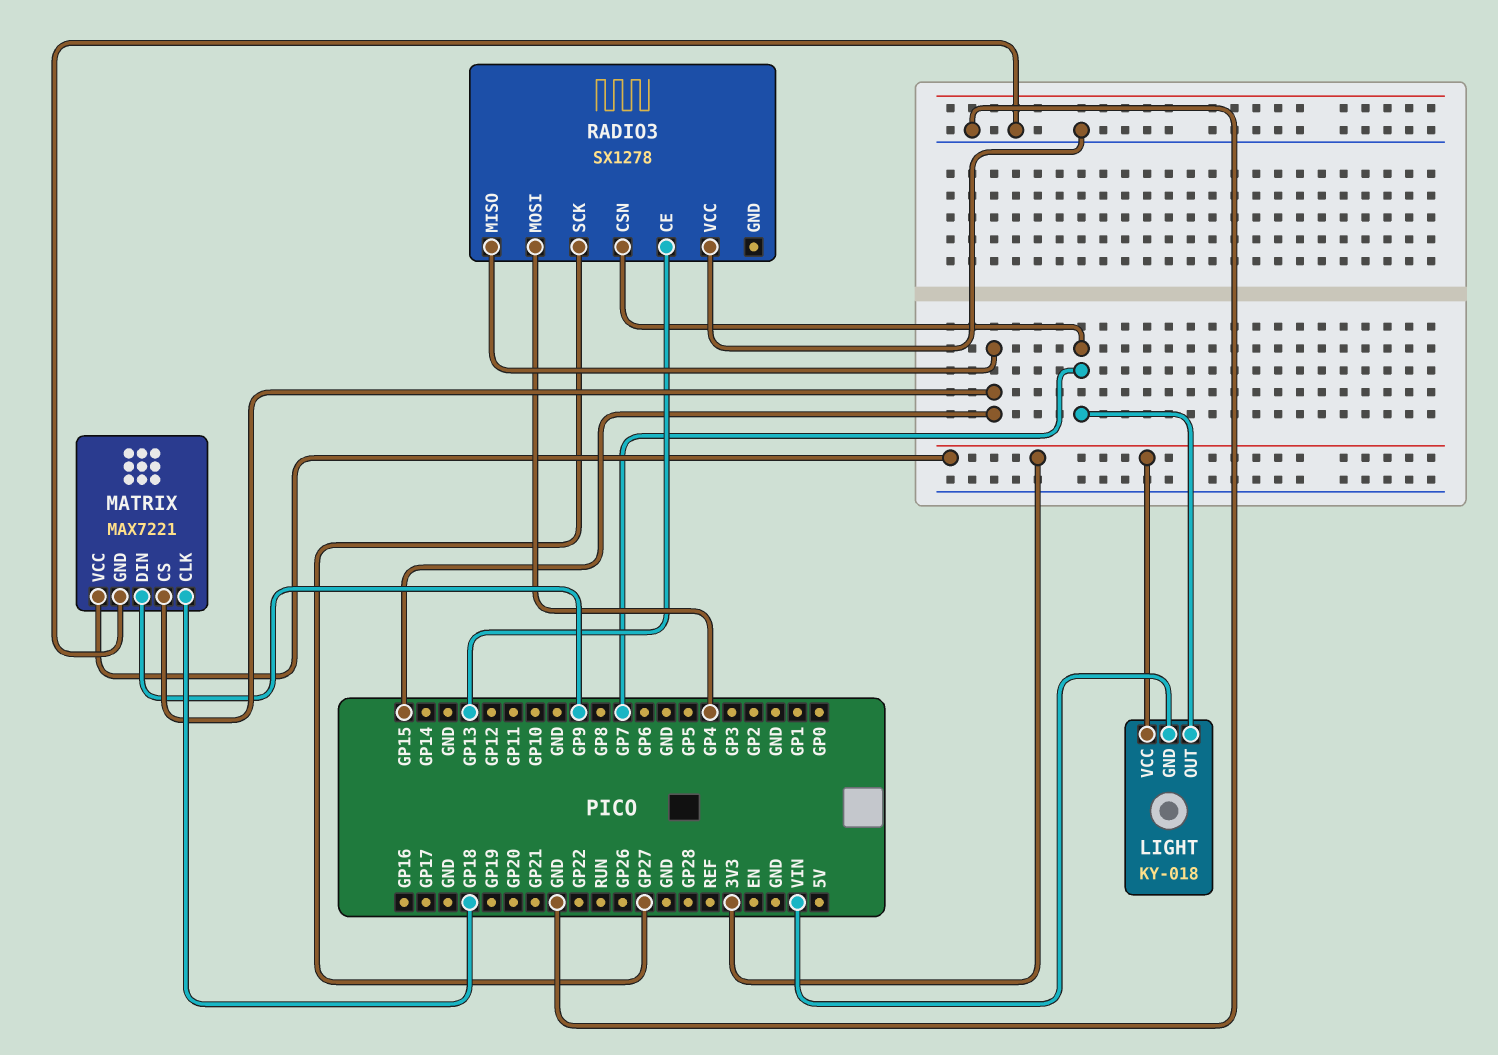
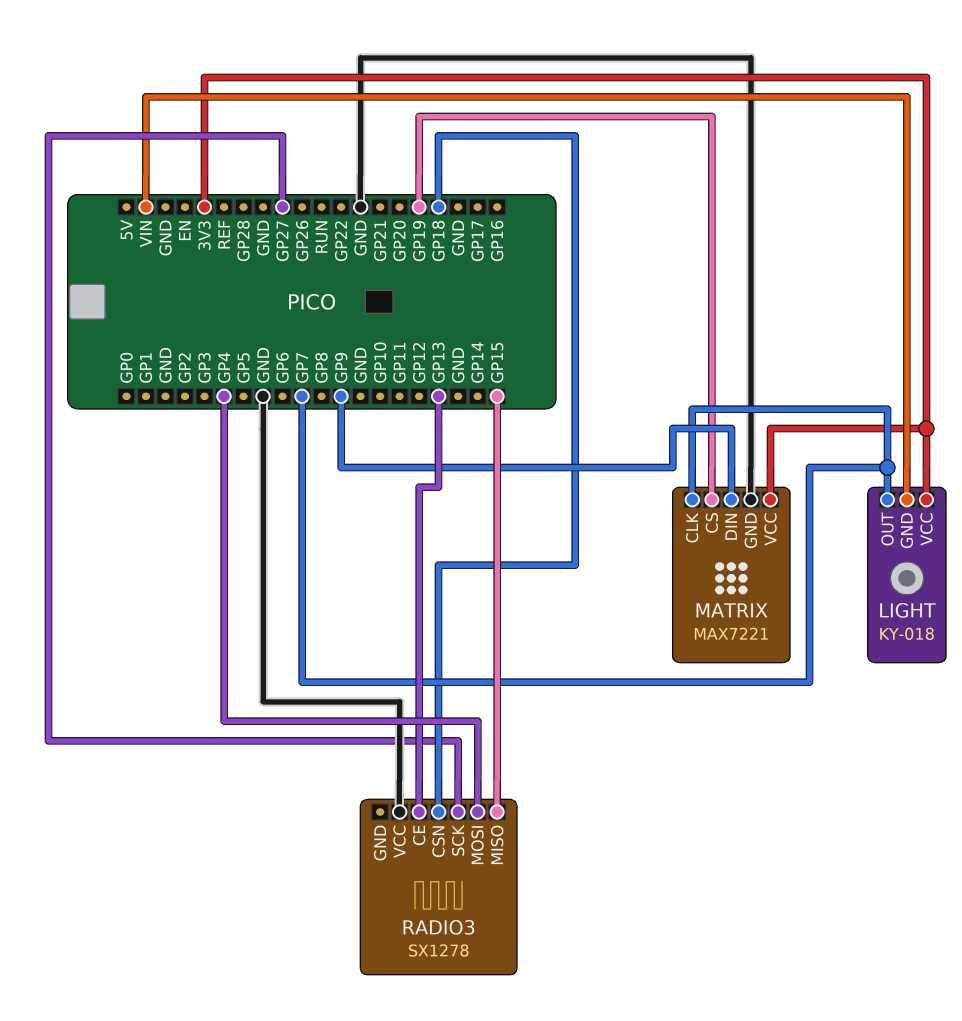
MATRIX pin CLK: GP18 -> GP7
MATRIX pin CS: GP15 -> GP19
RADIO3 pin CSN: GP7 -> GP18

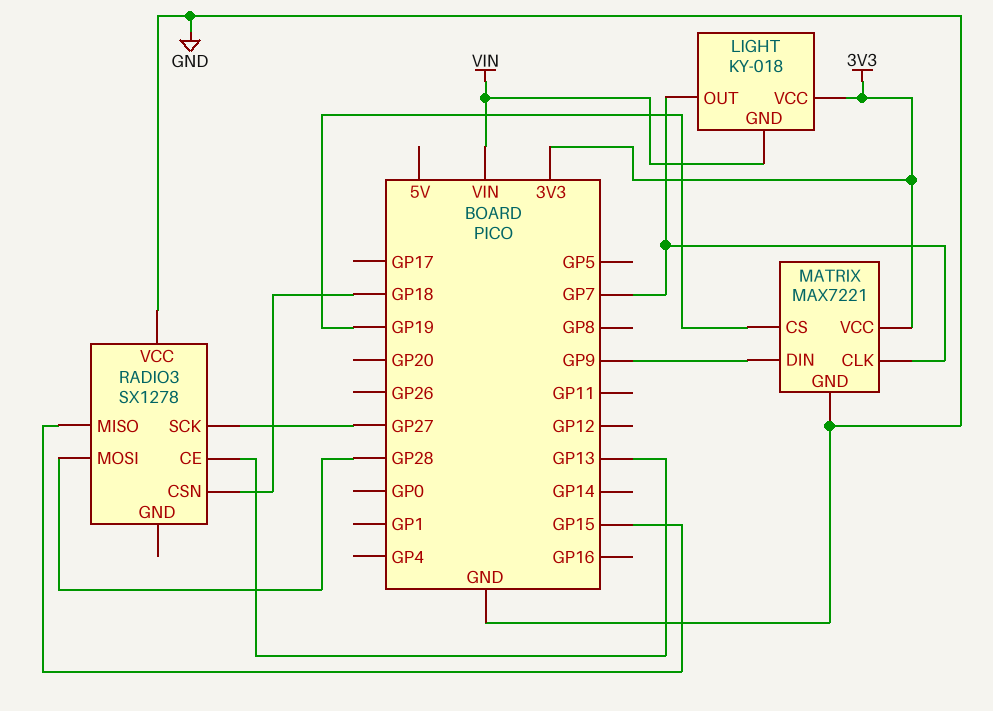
RADIO3 pin MOSI: GP4 -> GP28

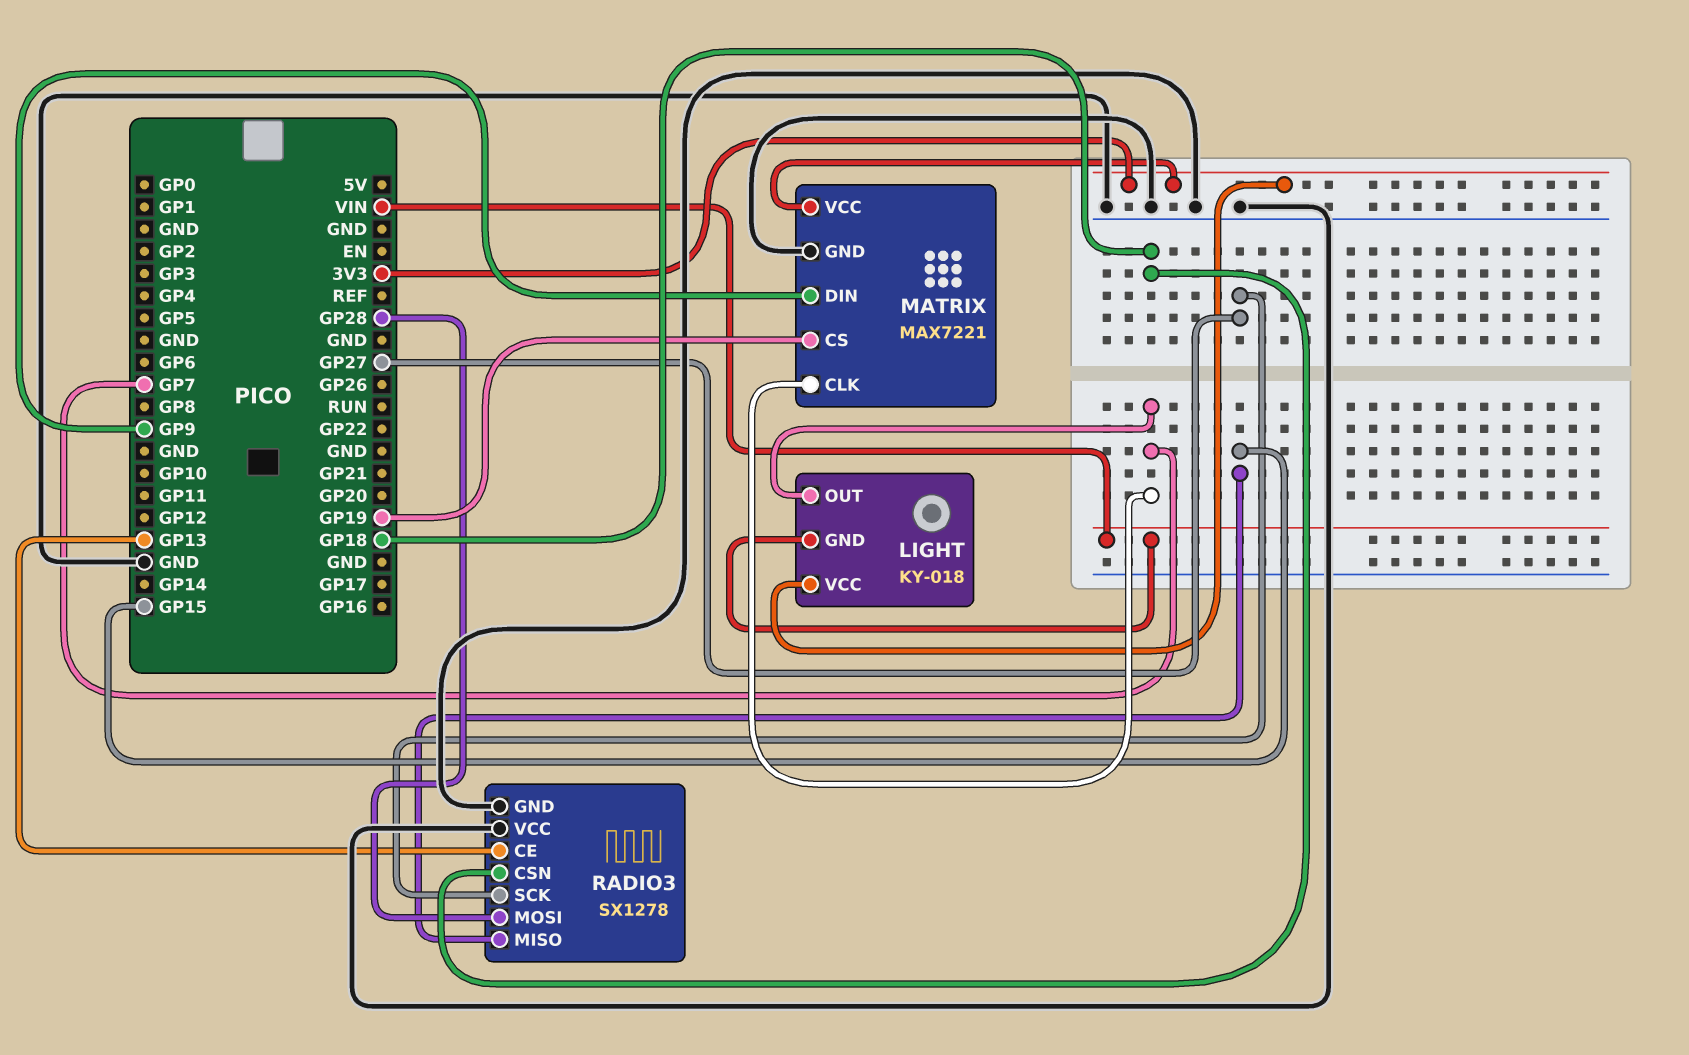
RADIO3 pin GND: none -> GND

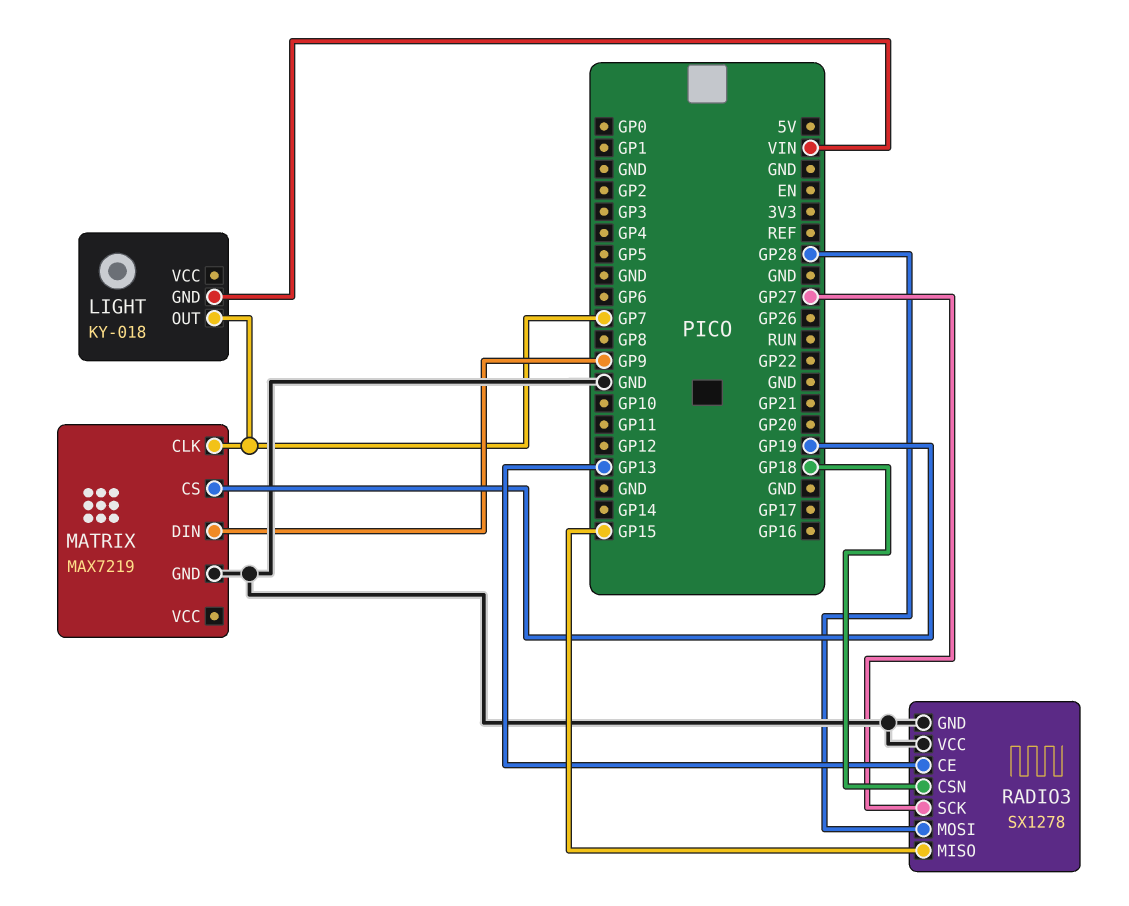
LIGHT pin VCC: 3V3 -> none
MATRIX: MAX7221 -> MAX7219
MATRIX pin VCC: 3V3 -> none

